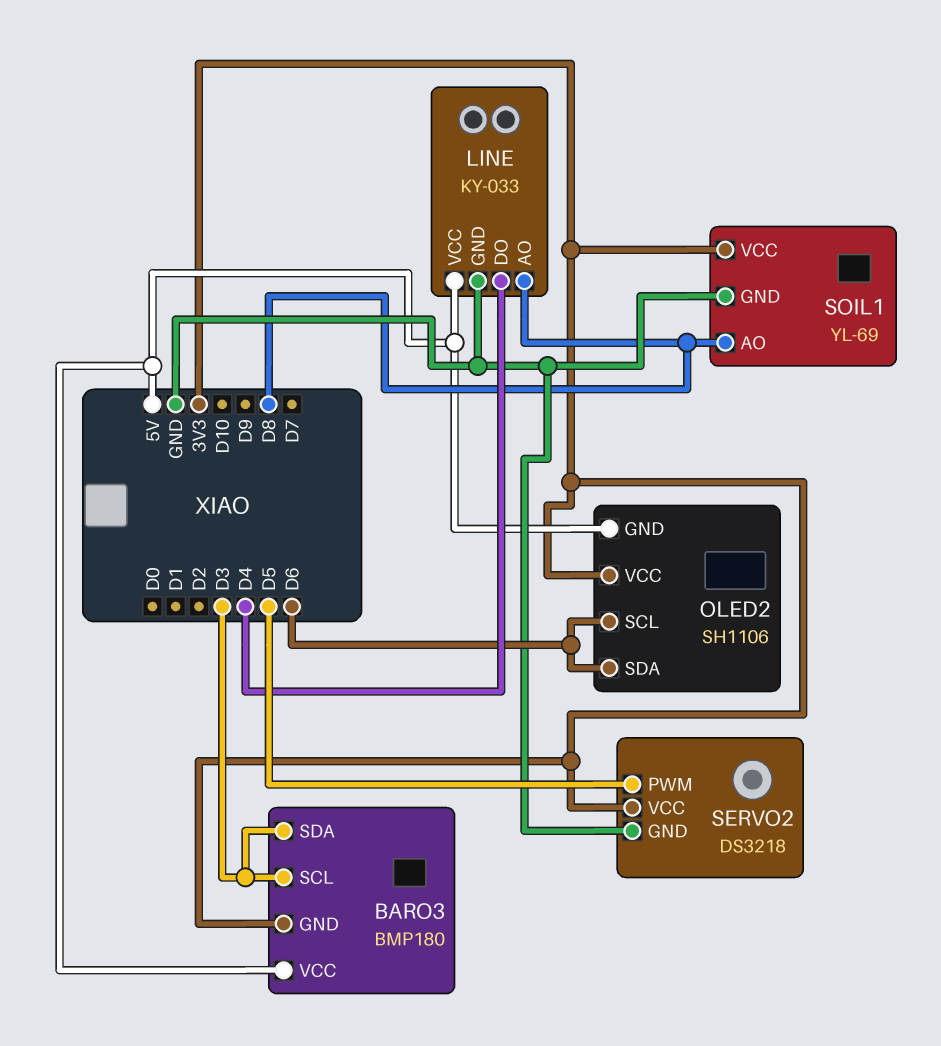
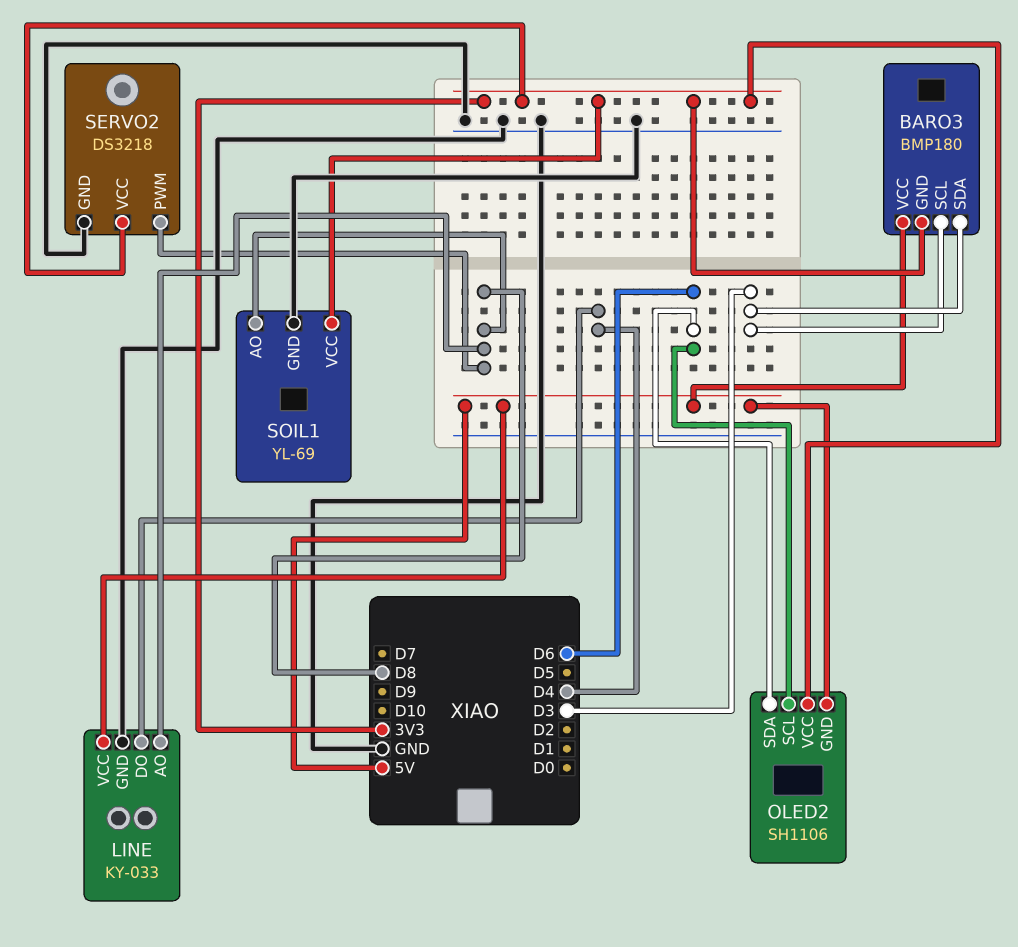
SERVO2 pin PWM: D5 -> D8

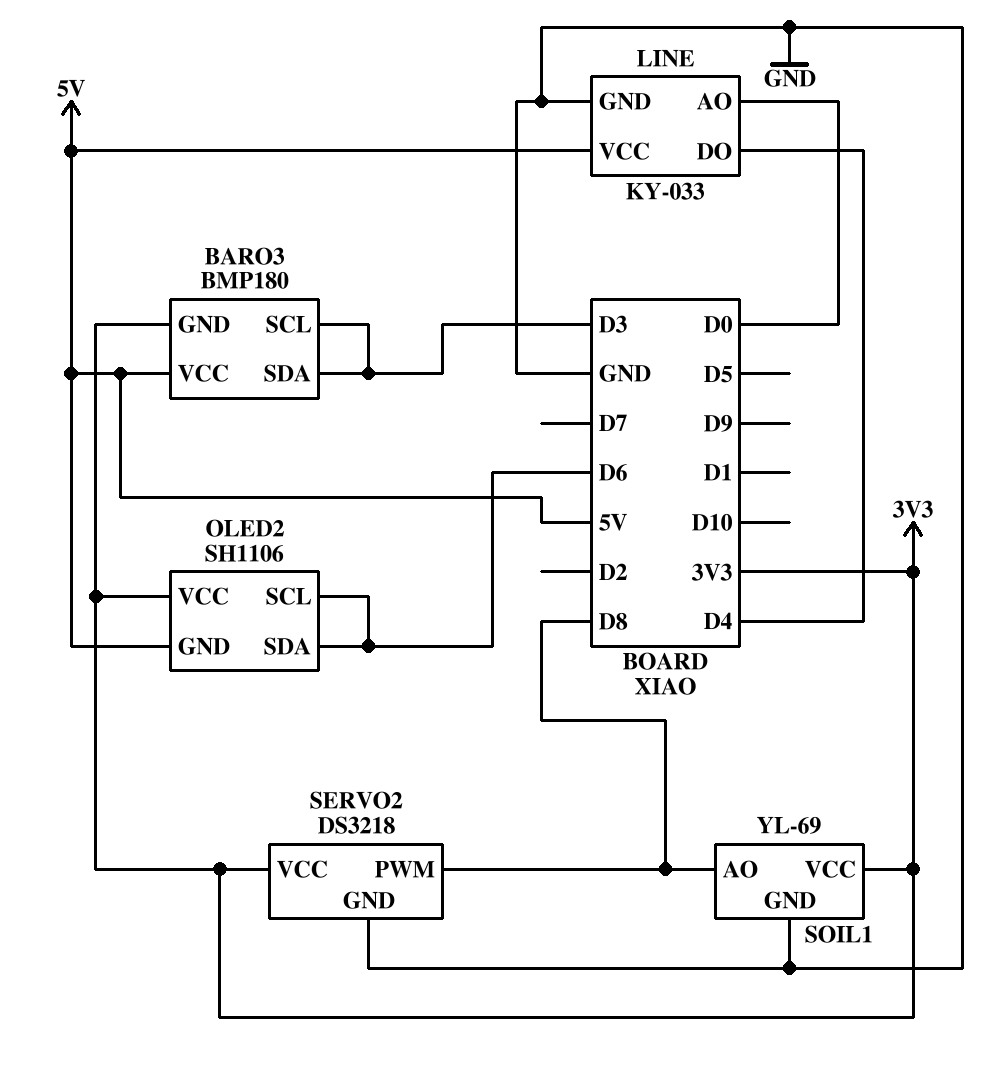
LINE pin AO: D8 -> D0

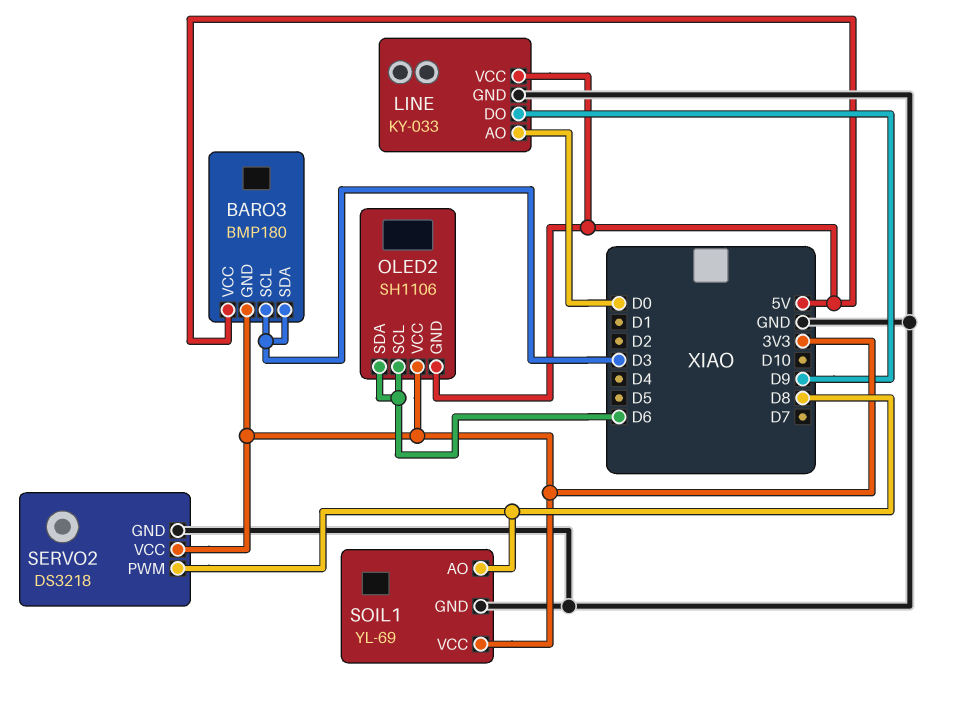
LINE pin DO: D4 -> D9

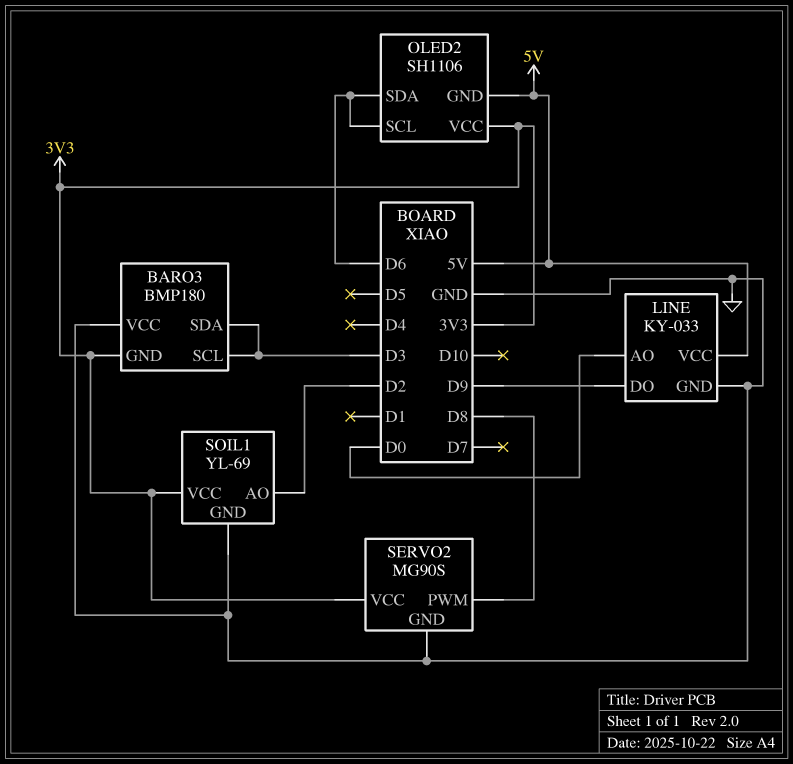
BARO3 pin VCC: 5V -> GND
SERVO2: DS3218 -> MG90S
SOIL1 pin AO: D8 -> D2

